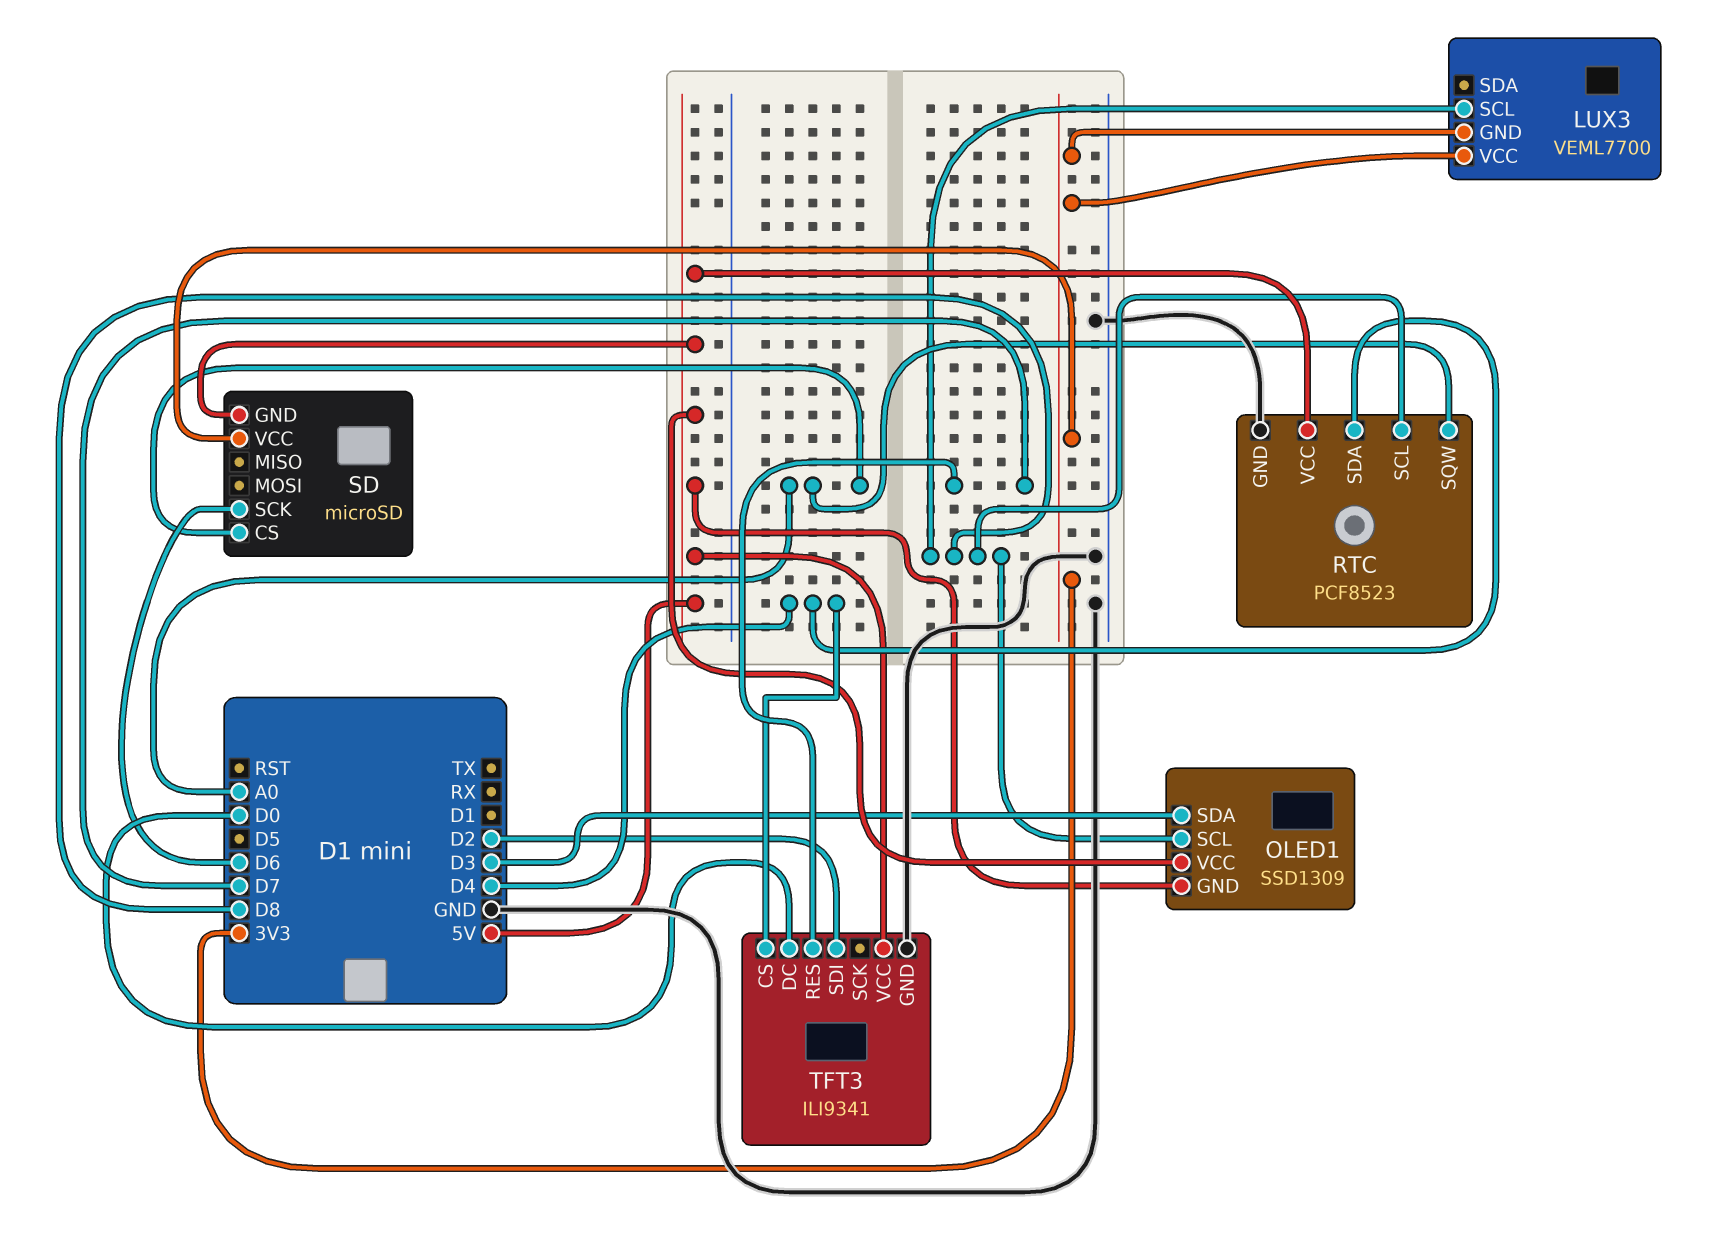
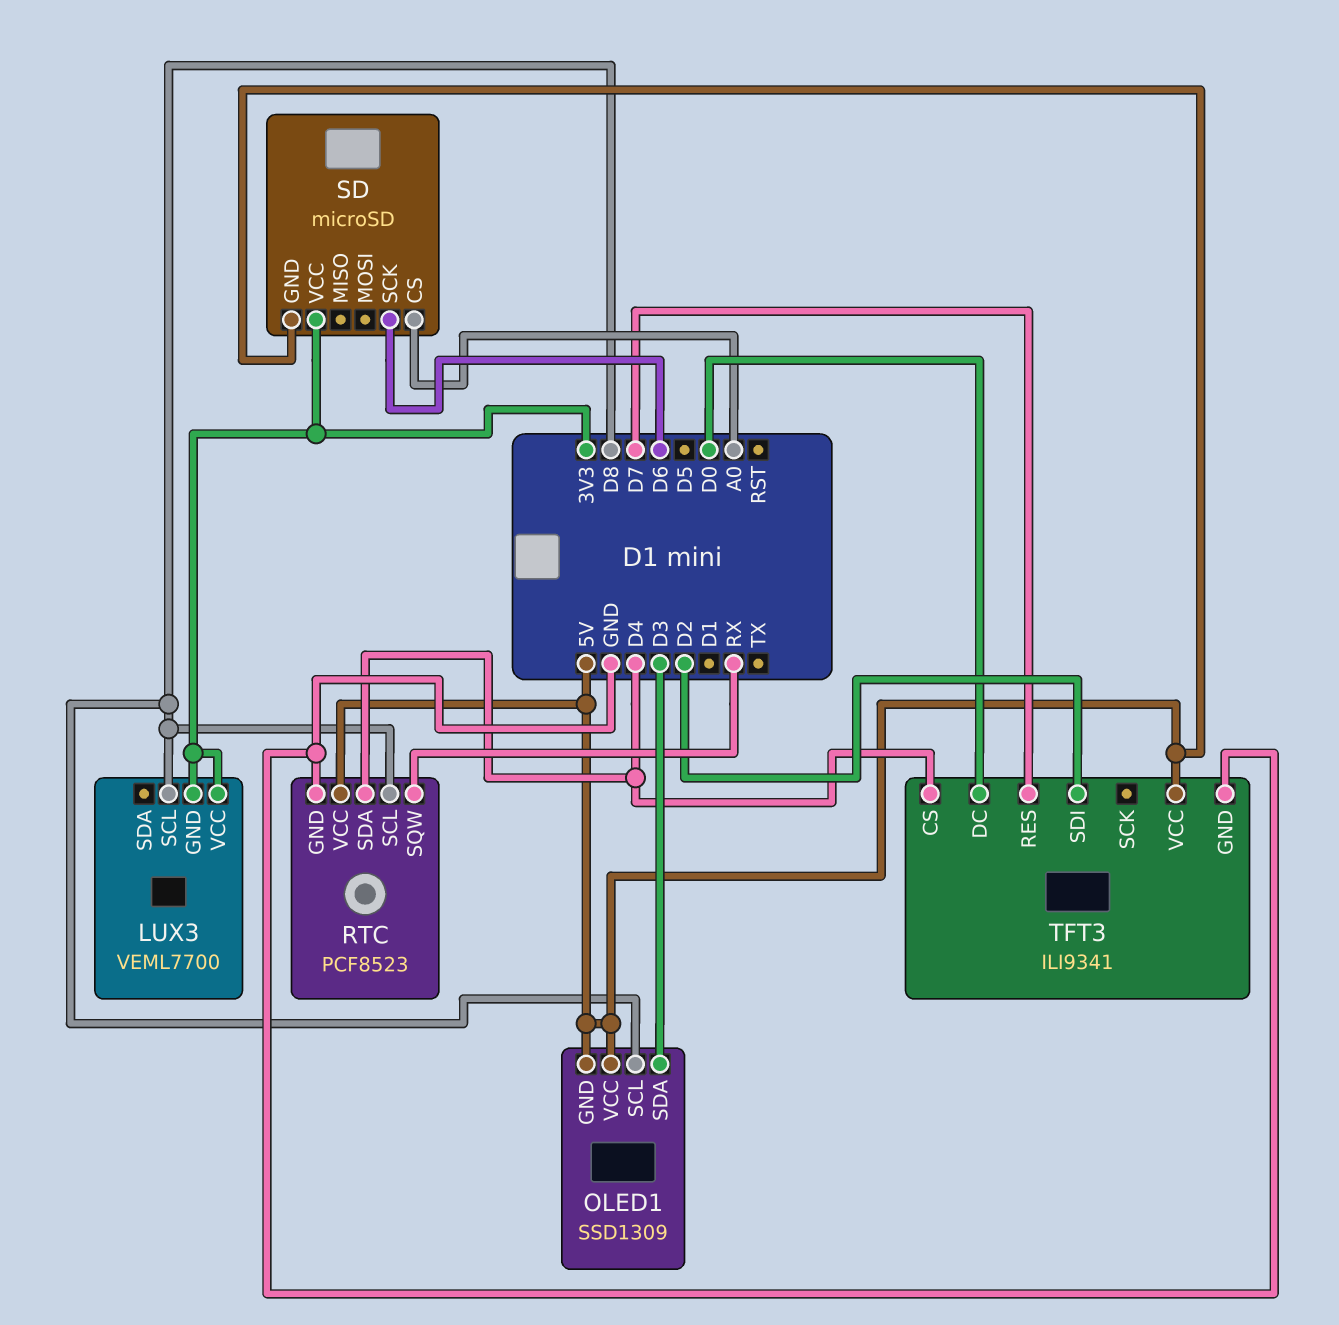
RTC pin SQW: A0 -> RX

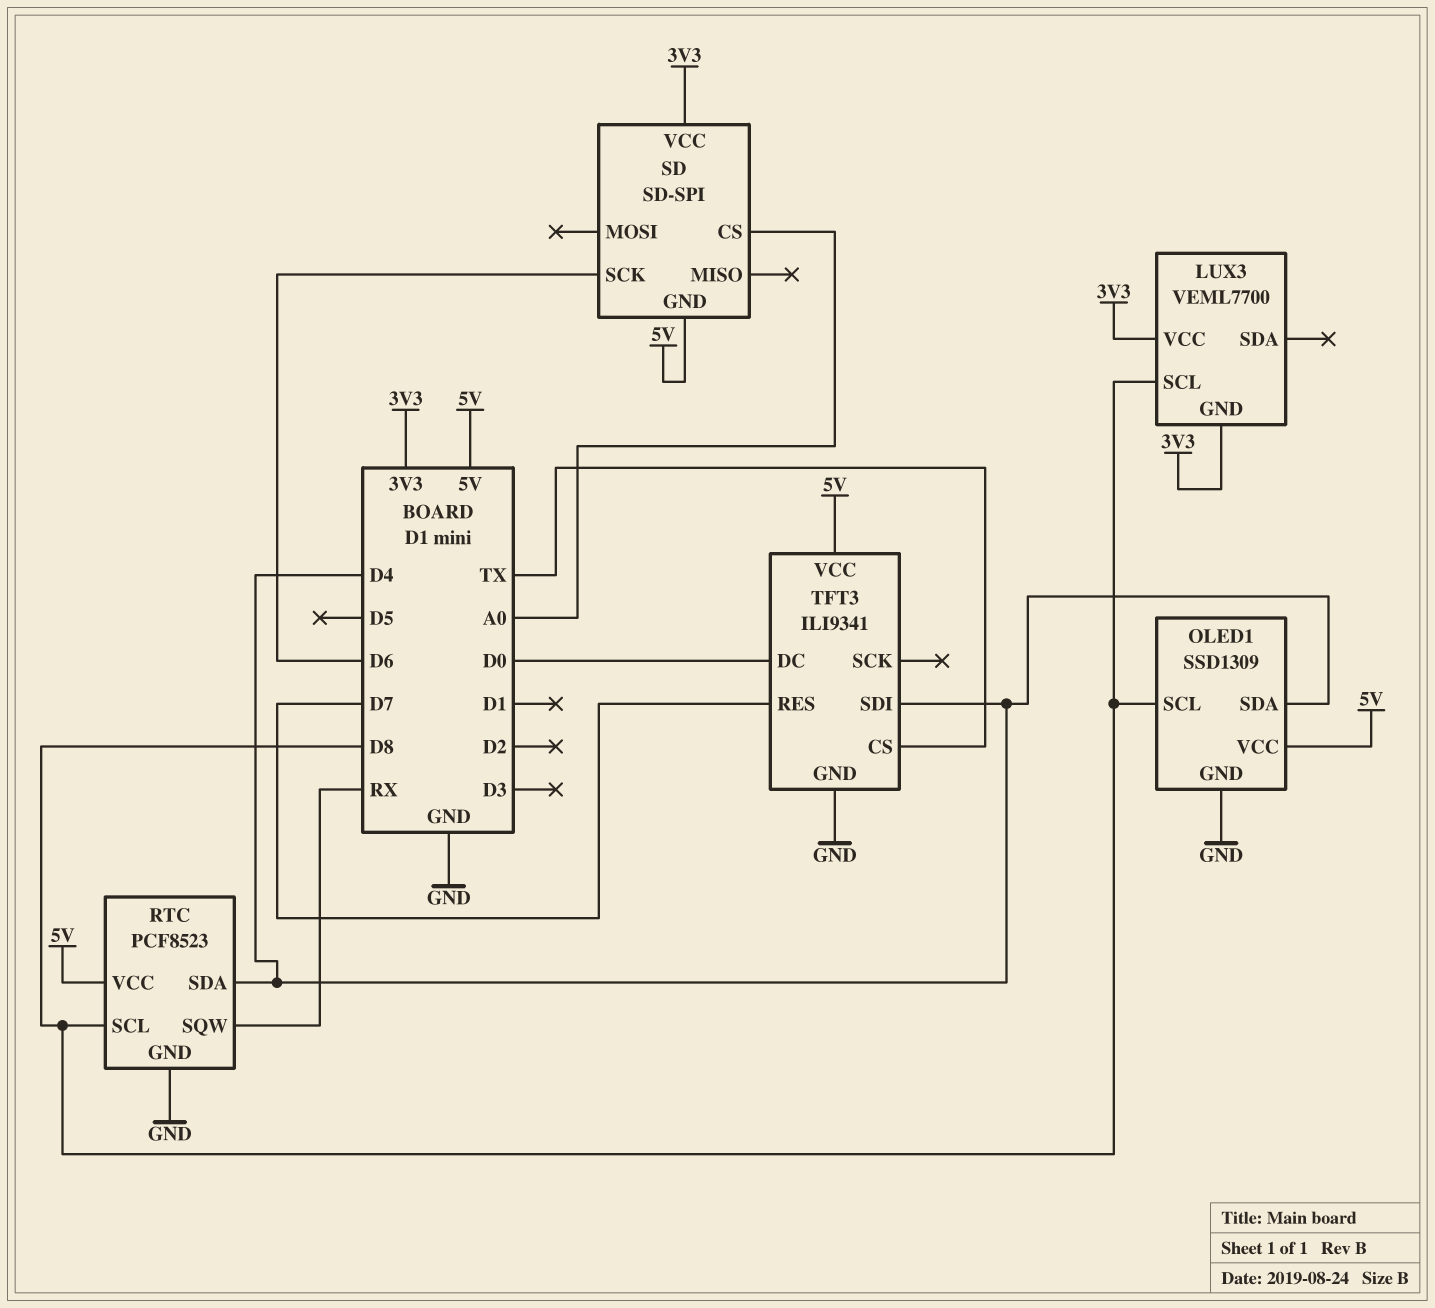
OLED1 pin GND: 5V -> GND
OLED1 pin SDA: D3 -> D4
SD: microSD -> SD-SPI
TFT3 pin CS: D4 -> TX
TFT3 pin SDI: D2 -> D4

